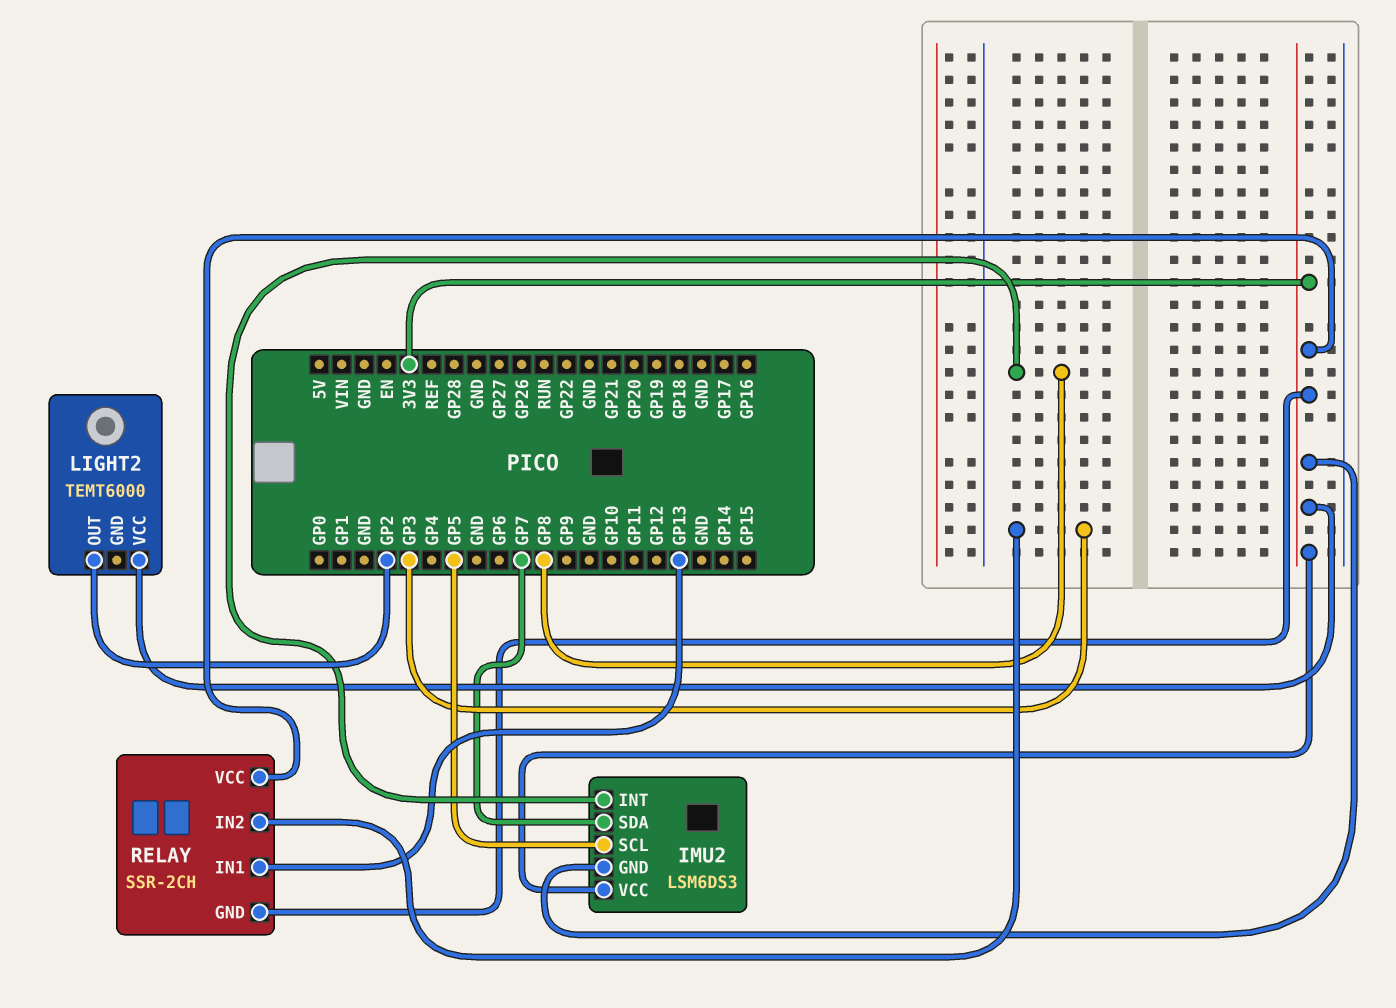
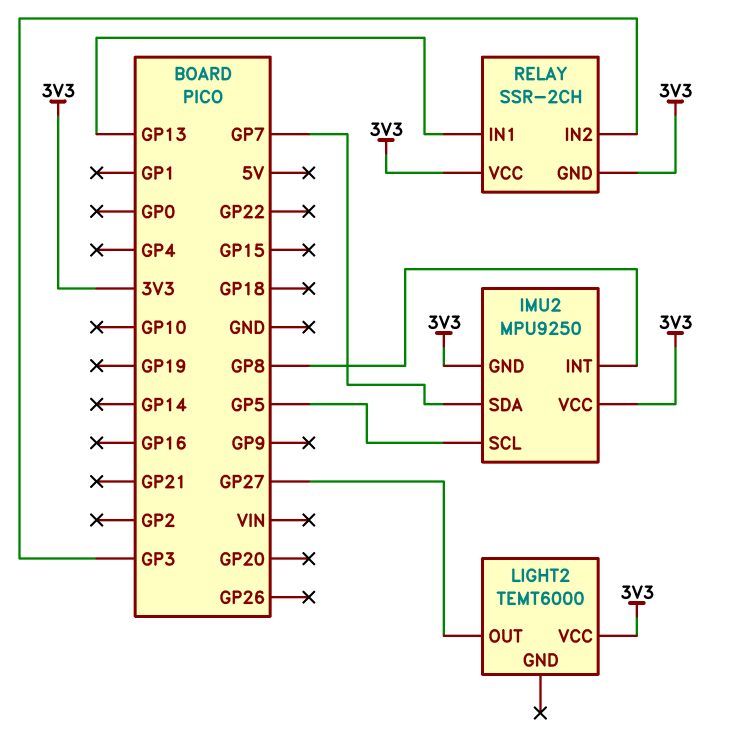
IMU2: LSM6DS3 -> MPU9250
LIGHT2 pin OUT: GP2 -> GP27

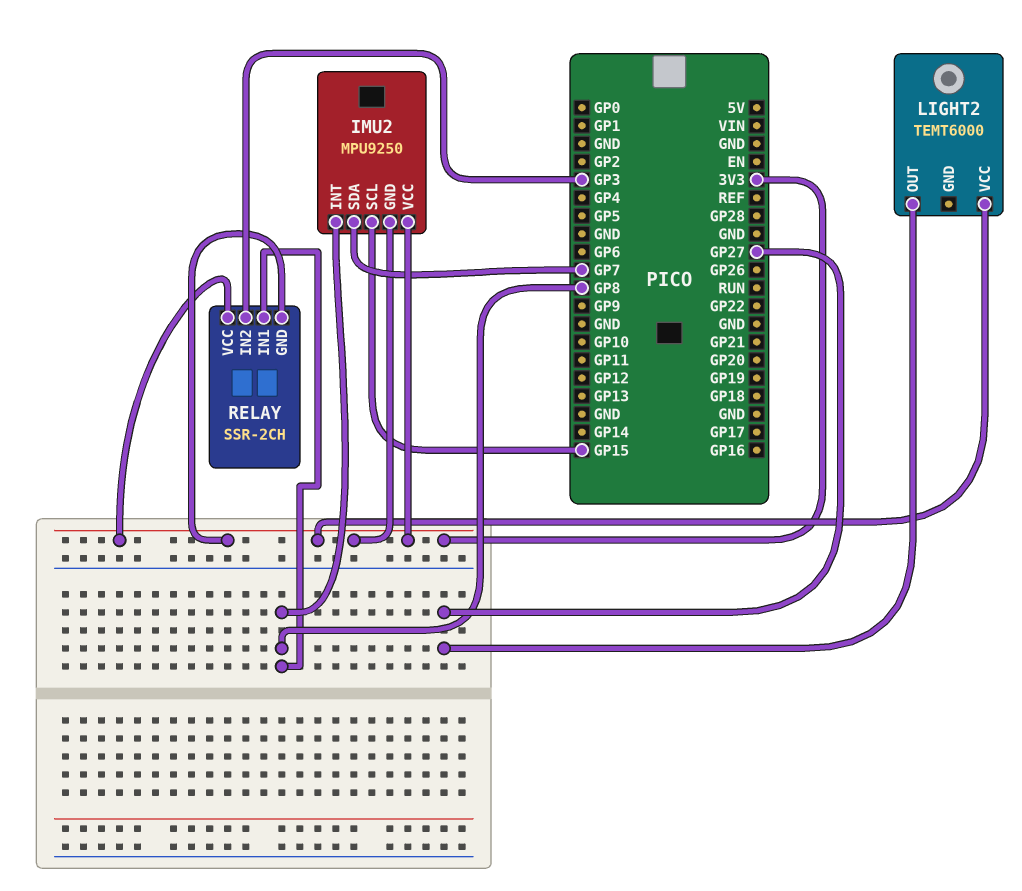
IMU2 pin SCL: GP5 -> GP15
RELAY pin IN1: GP13 -> GP8

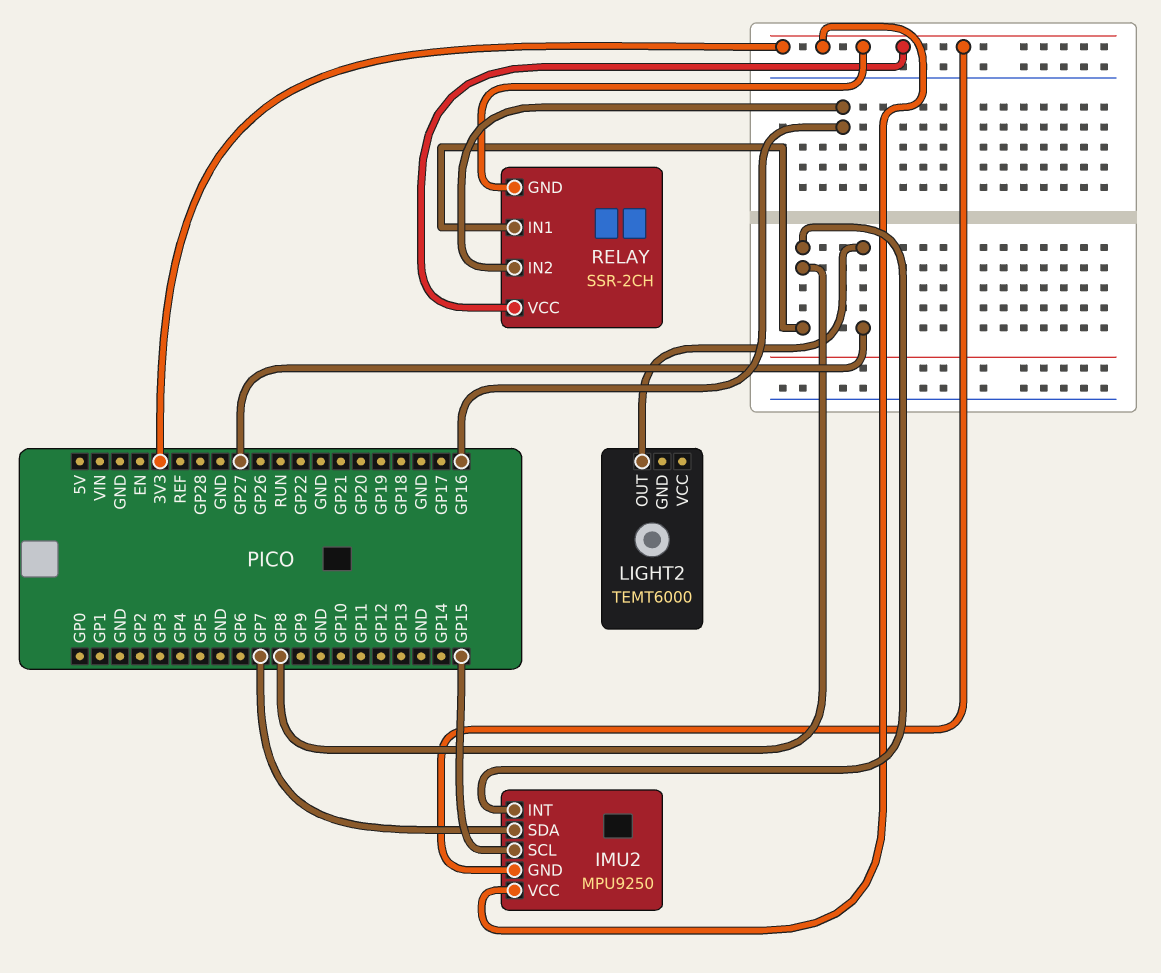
LIGHT2 pin VCC: 3V3 -> none
RELAY pin IN2: GP3 -> GP16

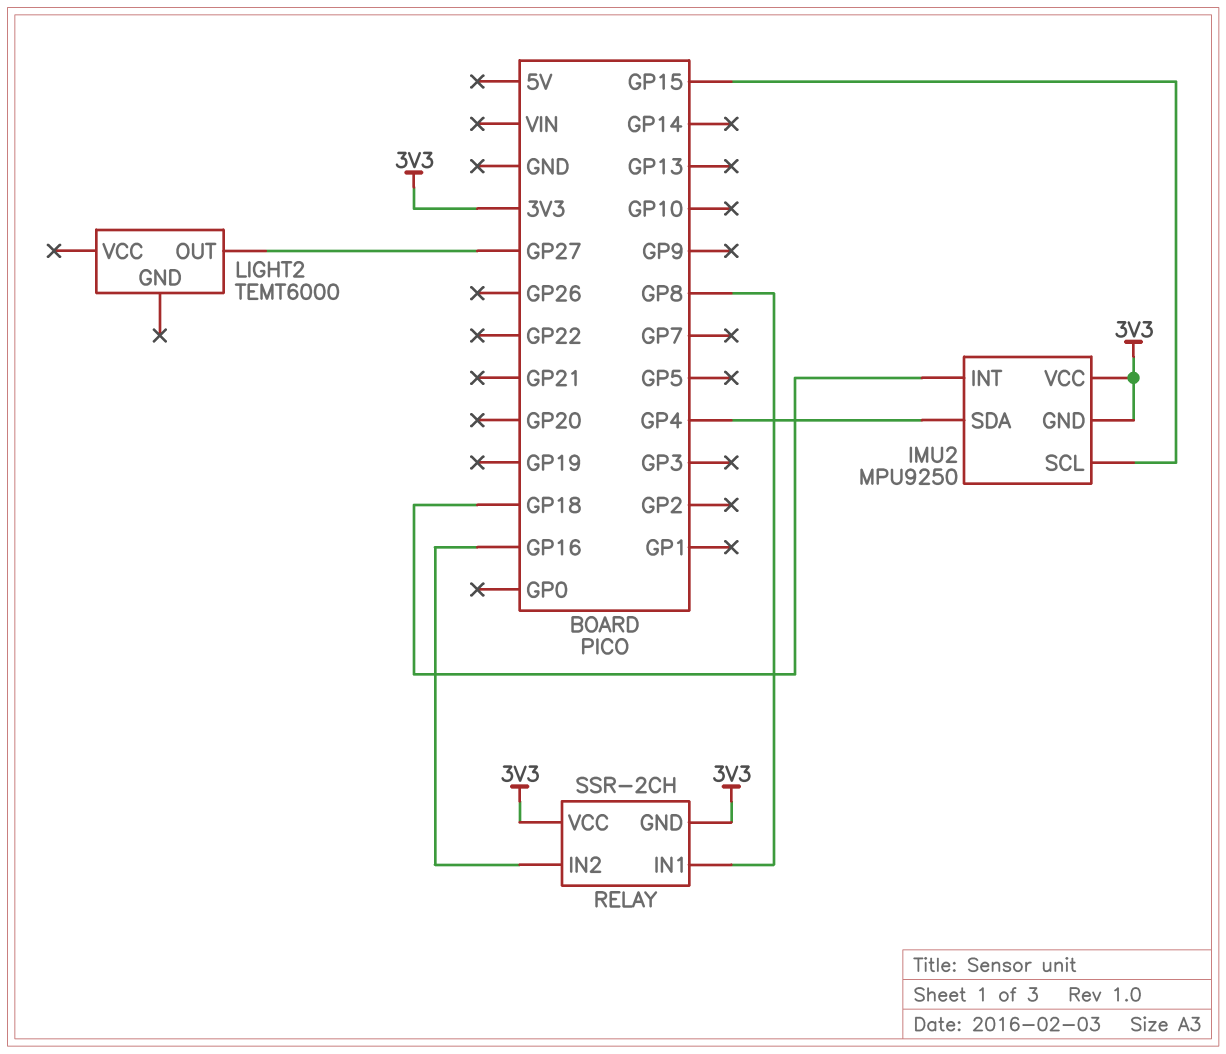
IMU2 pin INT: GP8 -> GP18
IMU2 pin SDA: GP7 -> GP4

